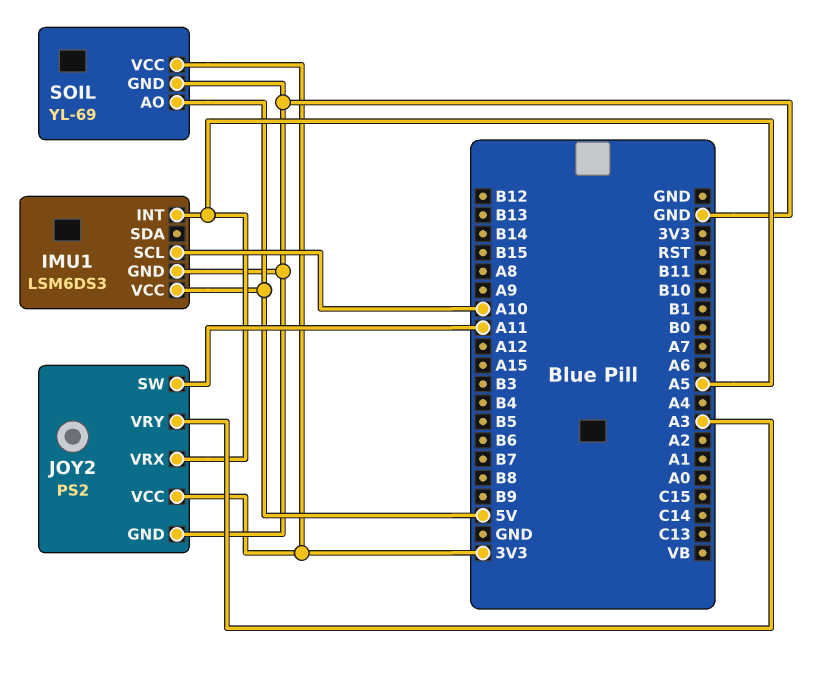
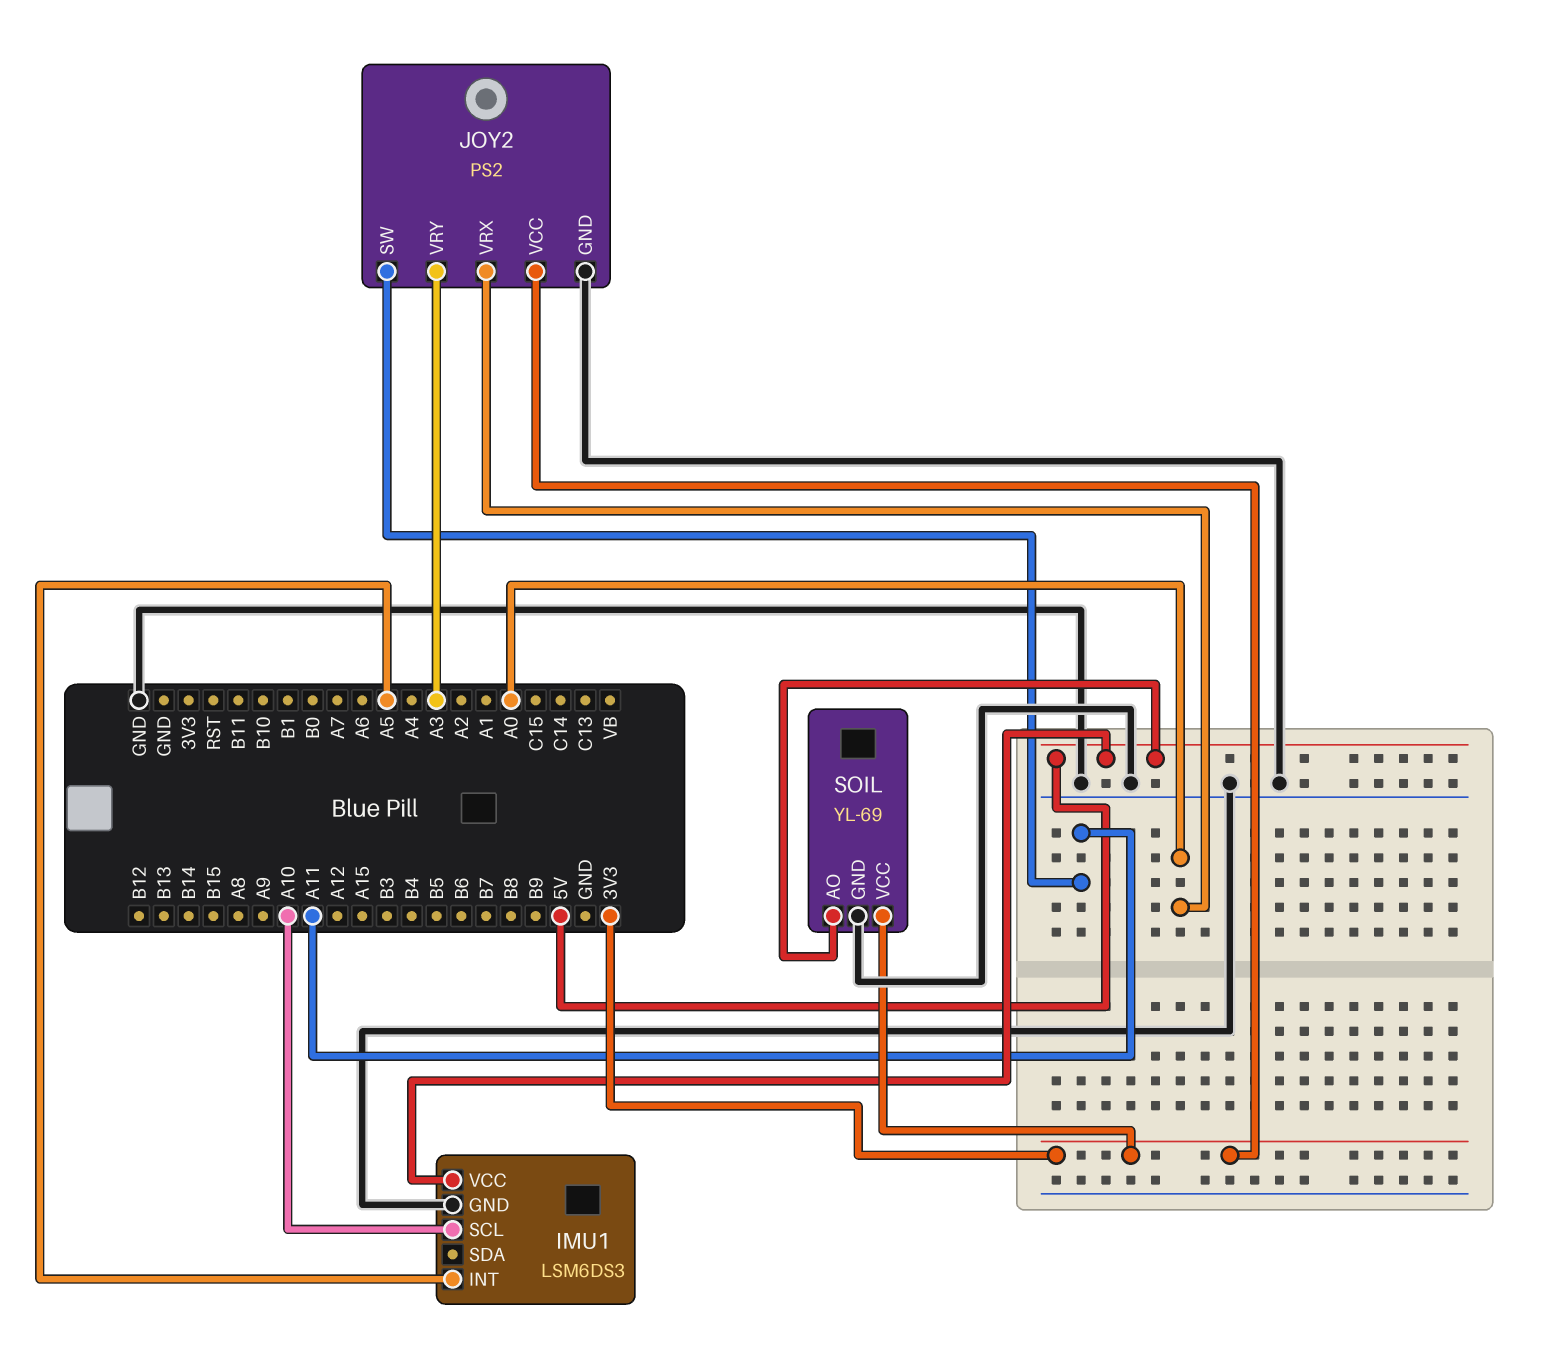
JOY2 pin VRX: A5 -> A0

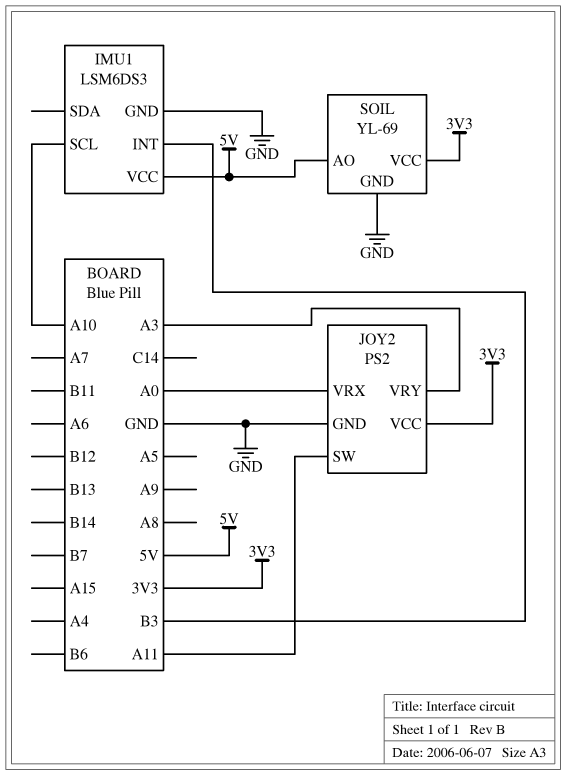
IMU1 pin INT: A5 -> B3

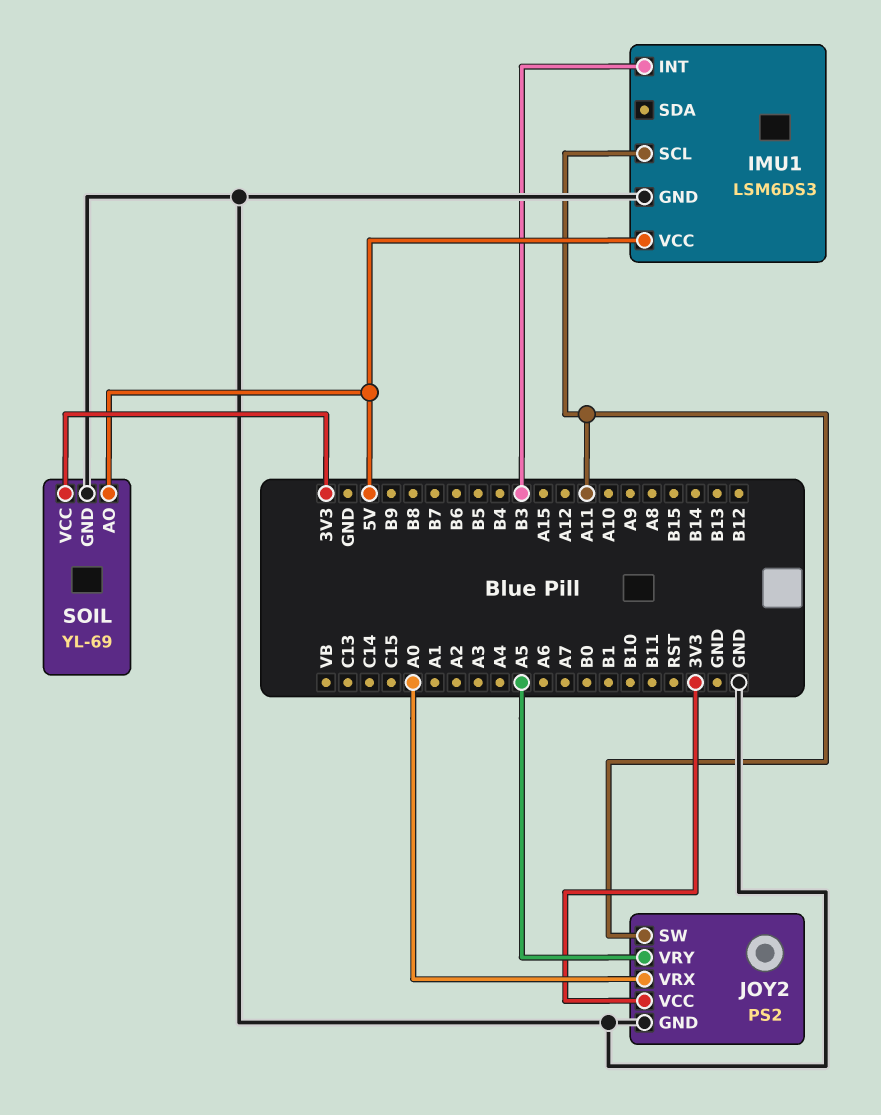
IMU1 pin SCL: A10 -> A11
JOY2 pin VRY: A3 -> A5

